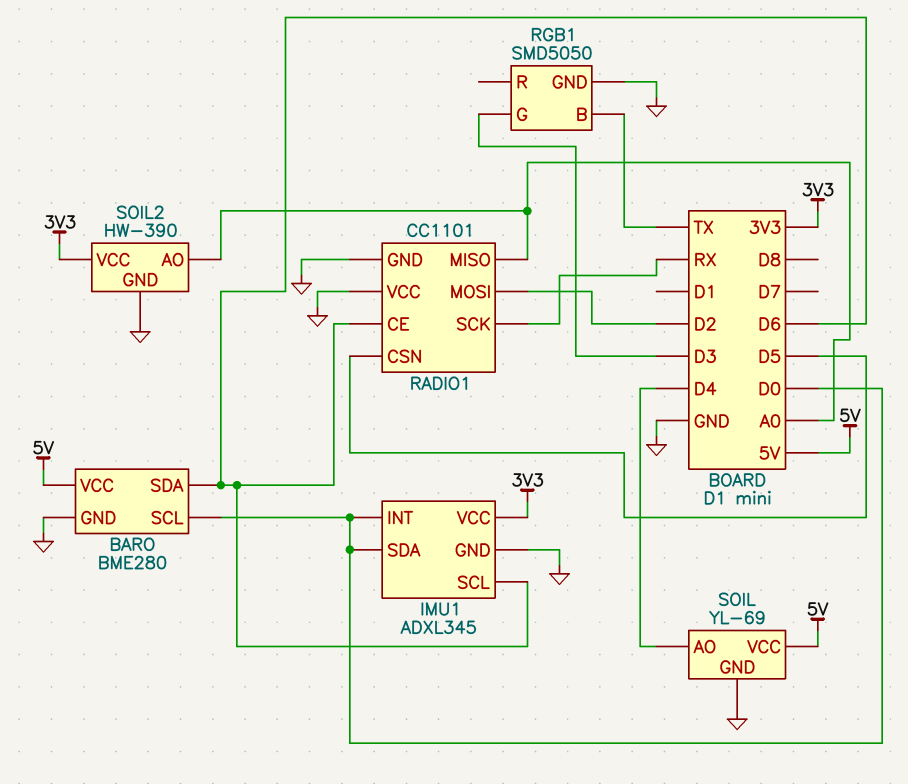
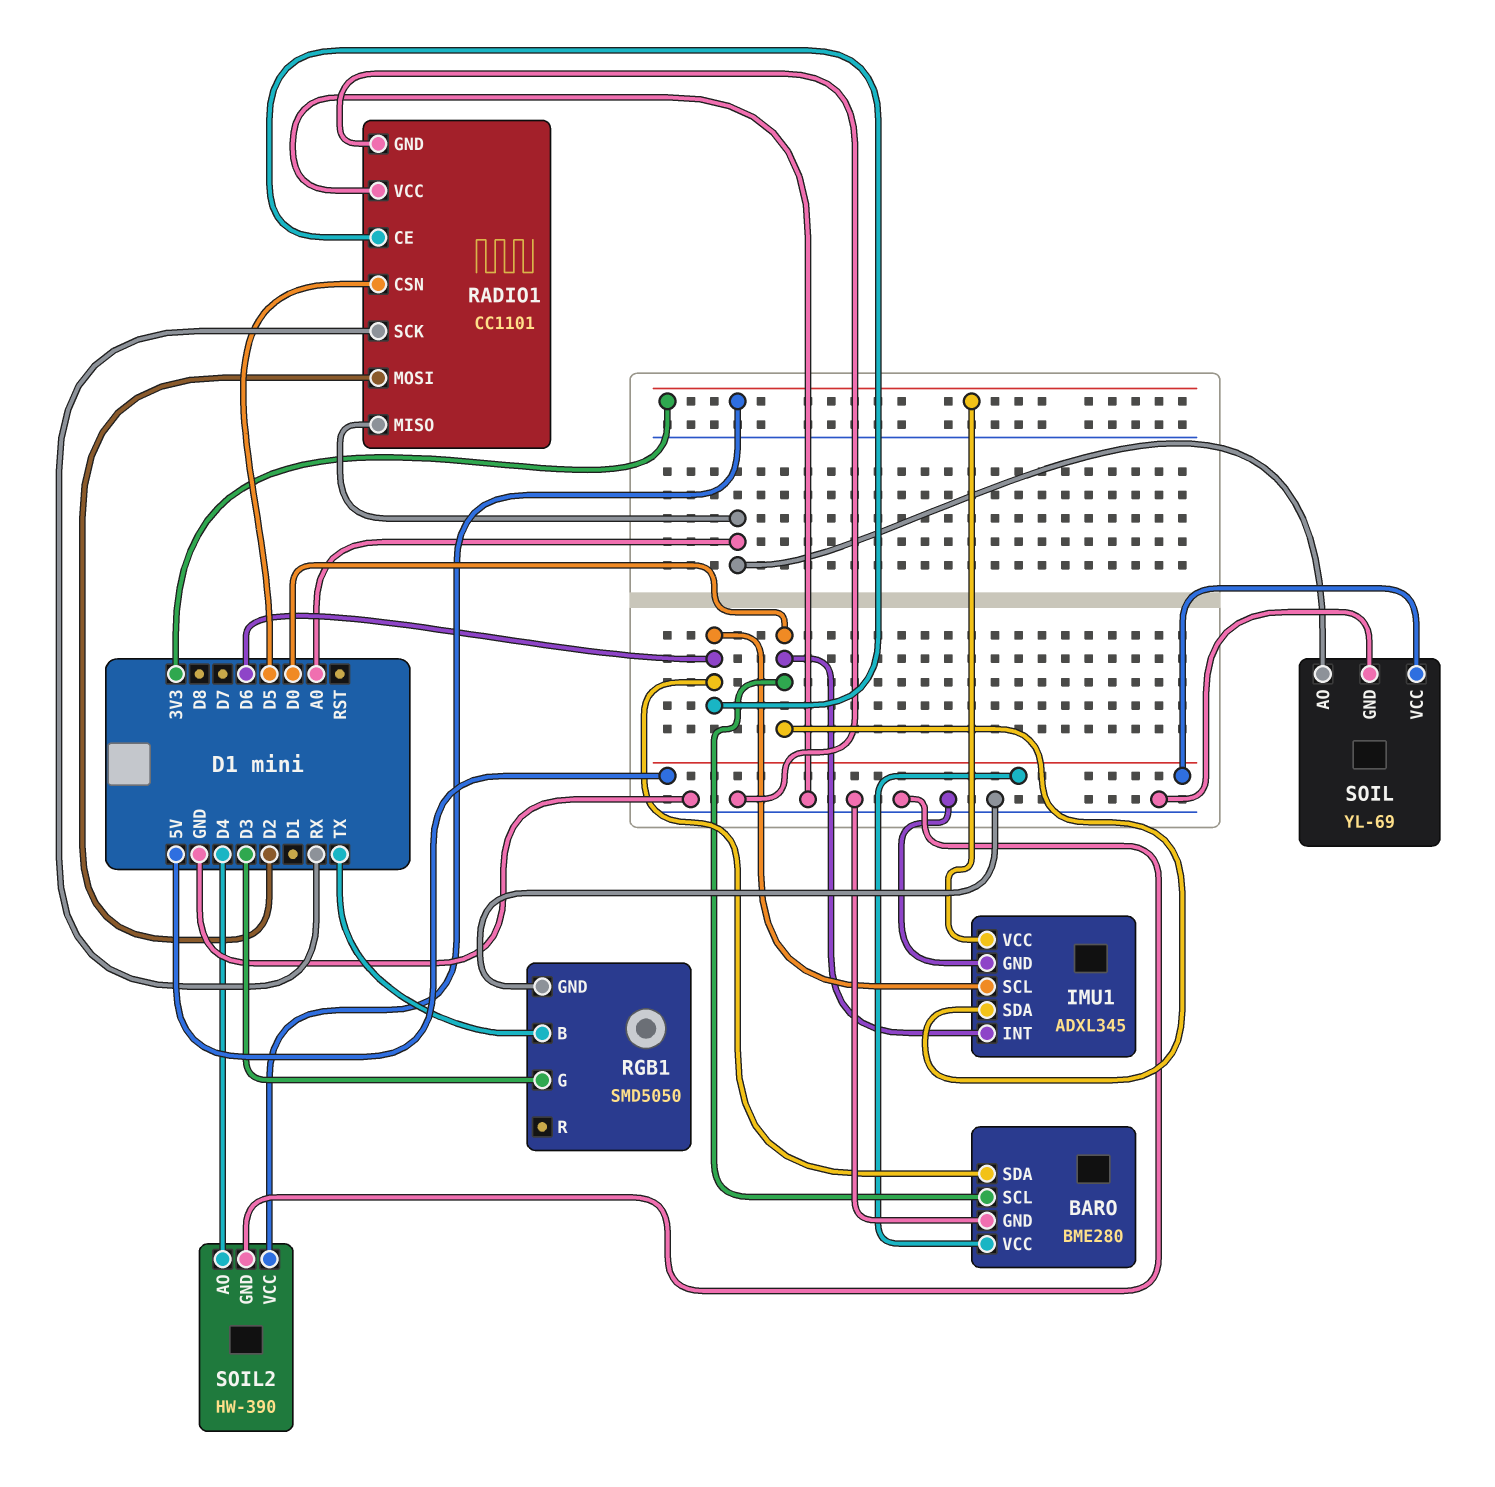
SOIL pin AO: D4 -> A0
SOIL2 pin AO: A0 -> D4

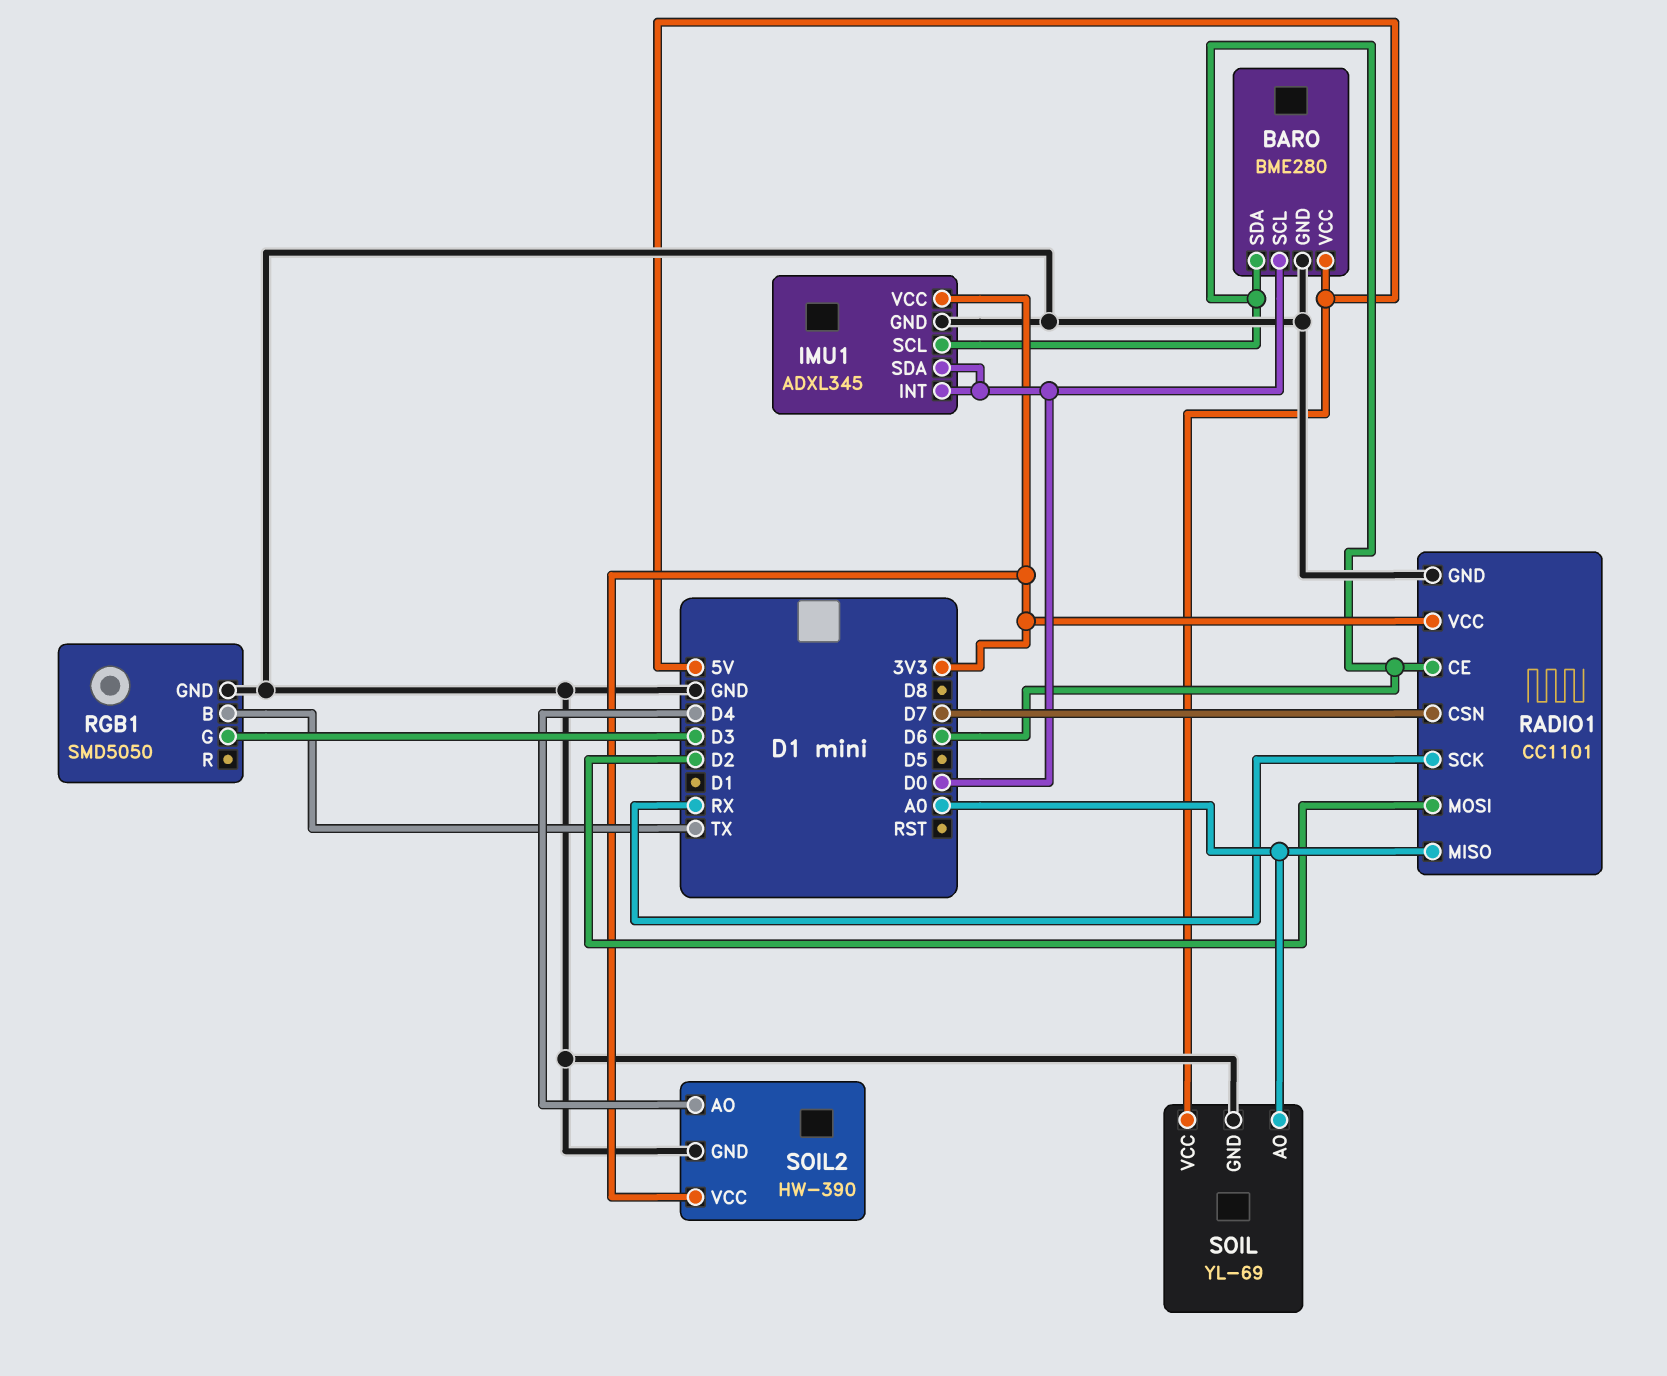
RADIO1 pin CSN: D5 -> D7
RADIO1 pin VCC: GND -> 3V3

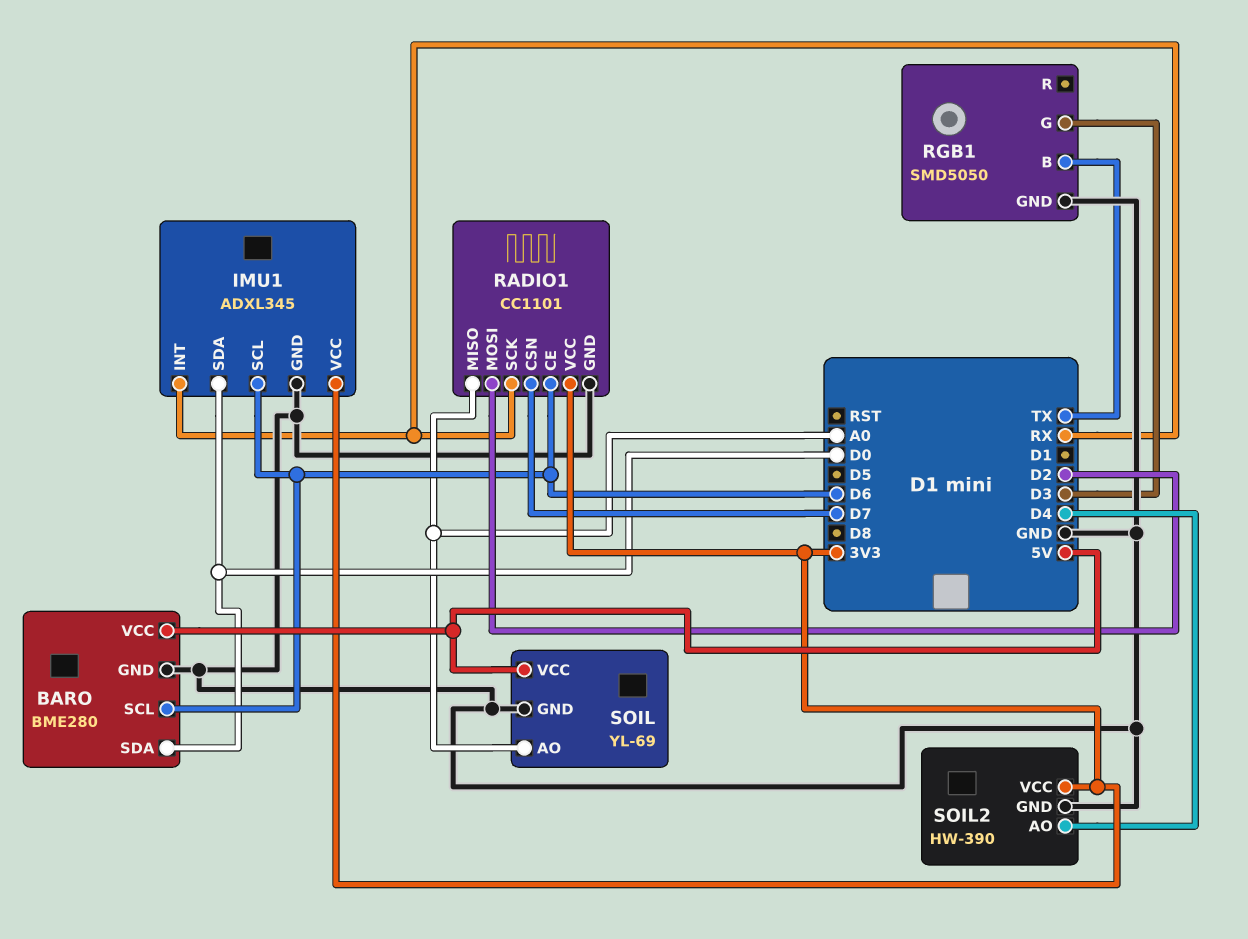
BARO pin SCL: D0 -> D6
BARO pin SDA: D6 -> D0
IMU1 pin INT: D0 -> RX

